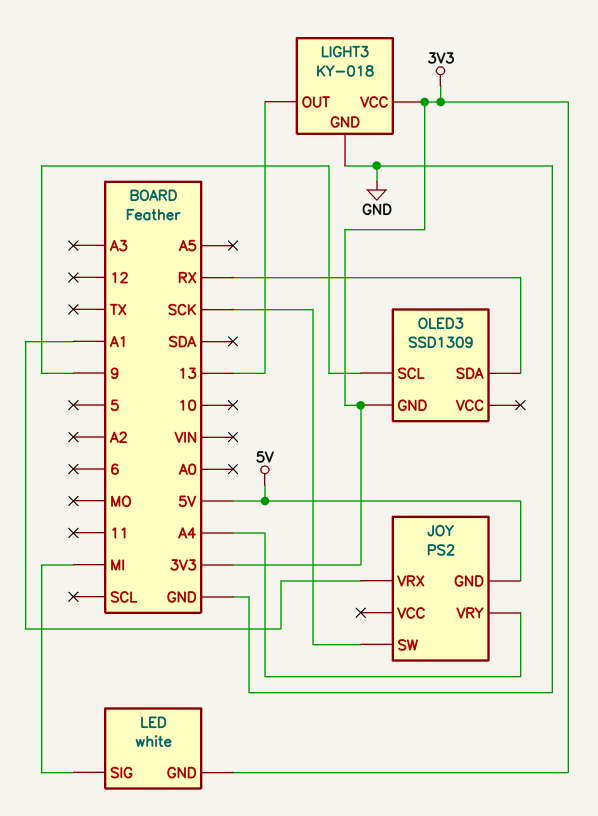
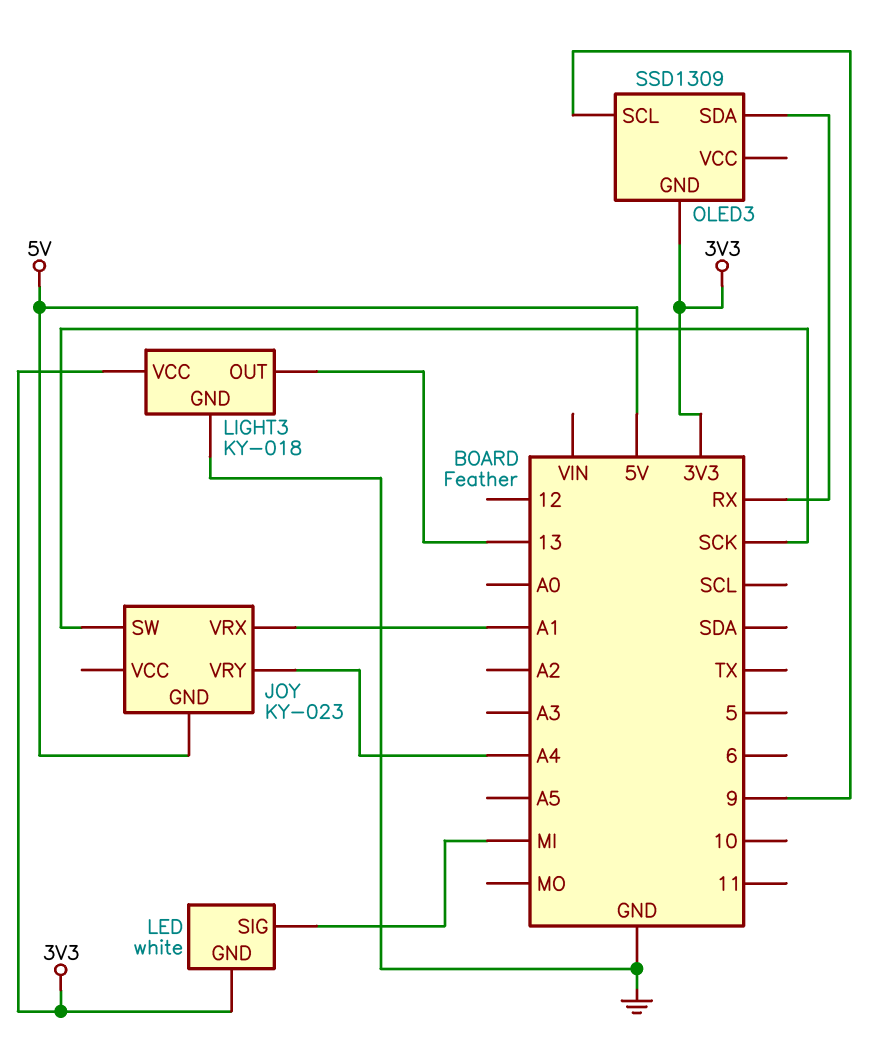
JOY: PS2 -> KY-023

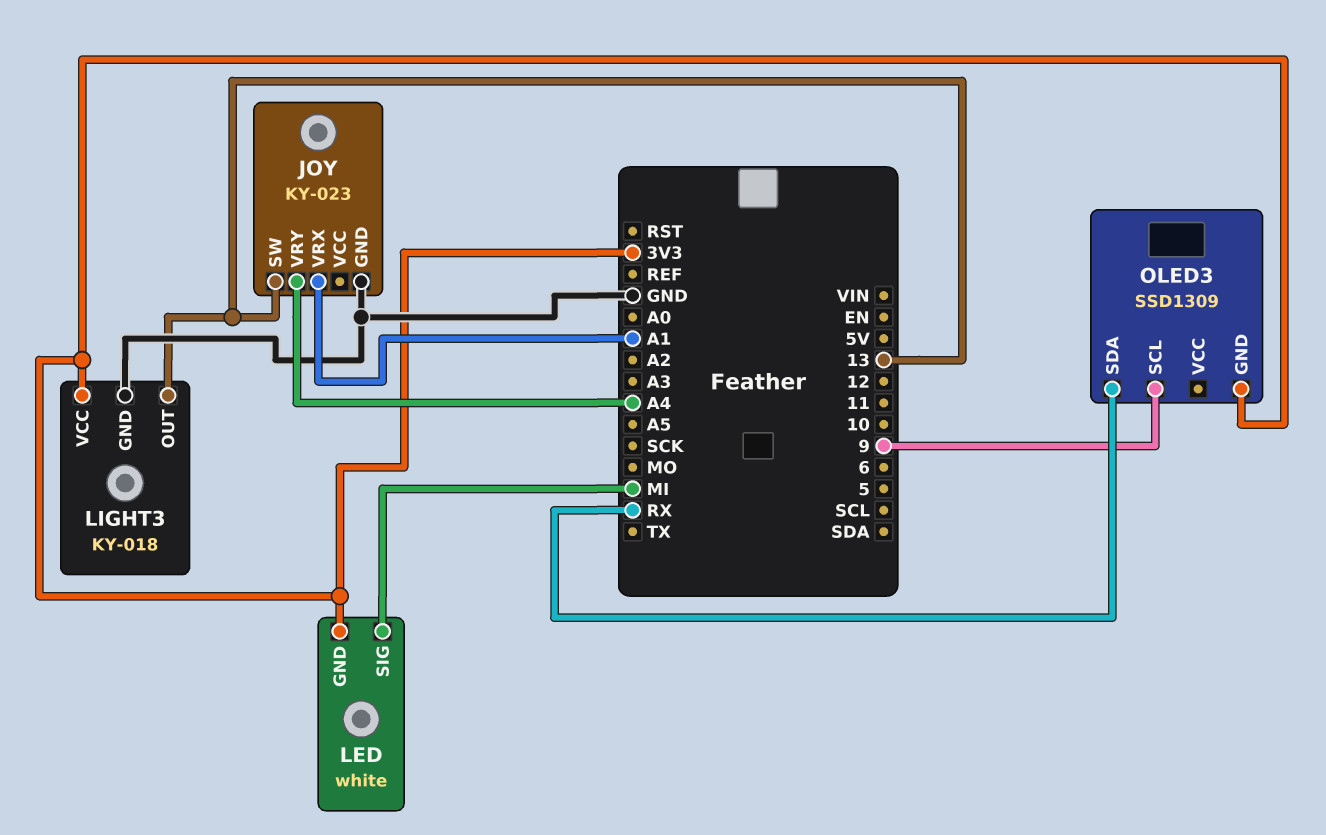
JOY pin GND: 5V -> GND
JOY pin SW: SCK -> 13

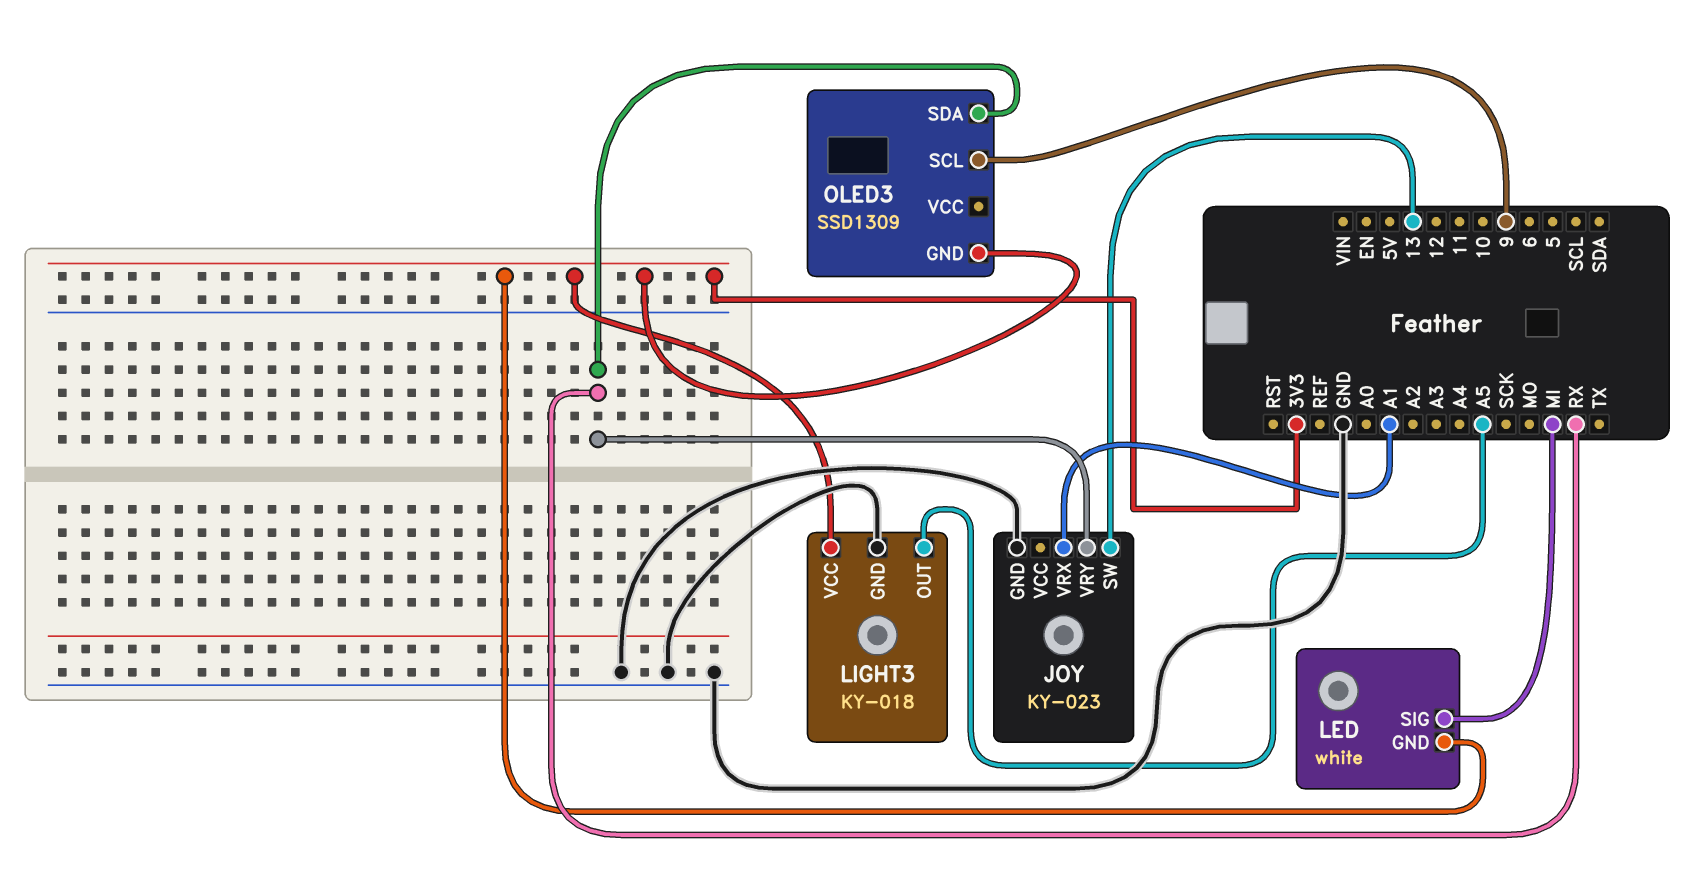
JOY pin VRY: A4 -> RX
LIGHT3 pin OUT: 13 -> A5

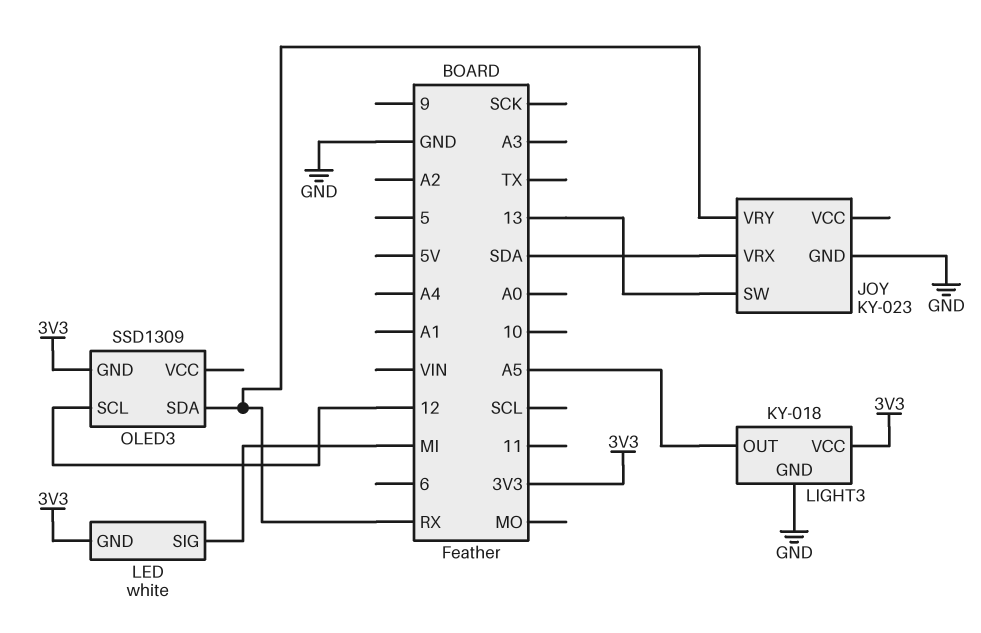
JOY pin VRX: A1 -> SDA
OLED3 pin SCL: 9 -> 12

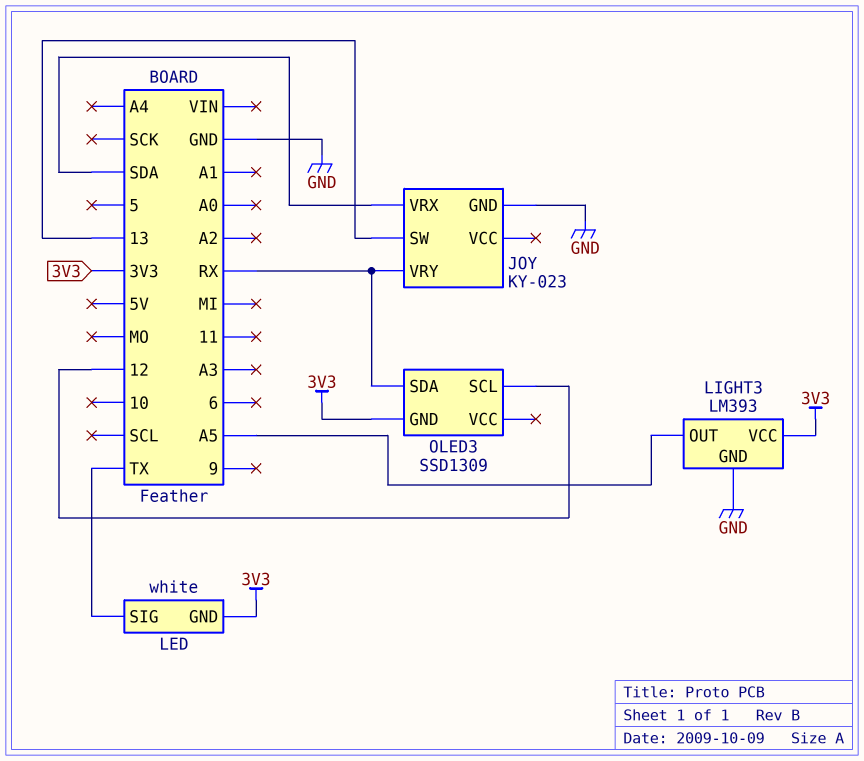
LED pin SIG: MI -> TX
LIGHT3: KY-018 -> LM393

